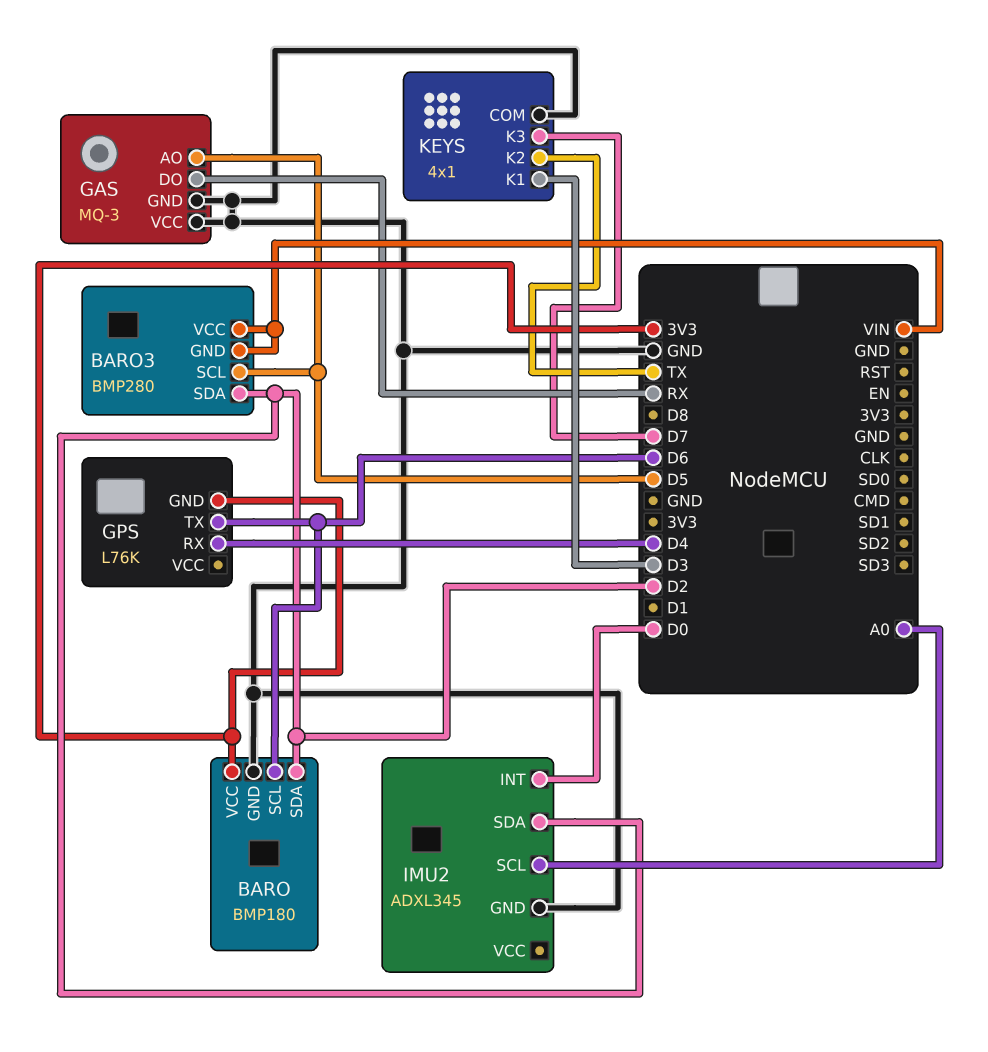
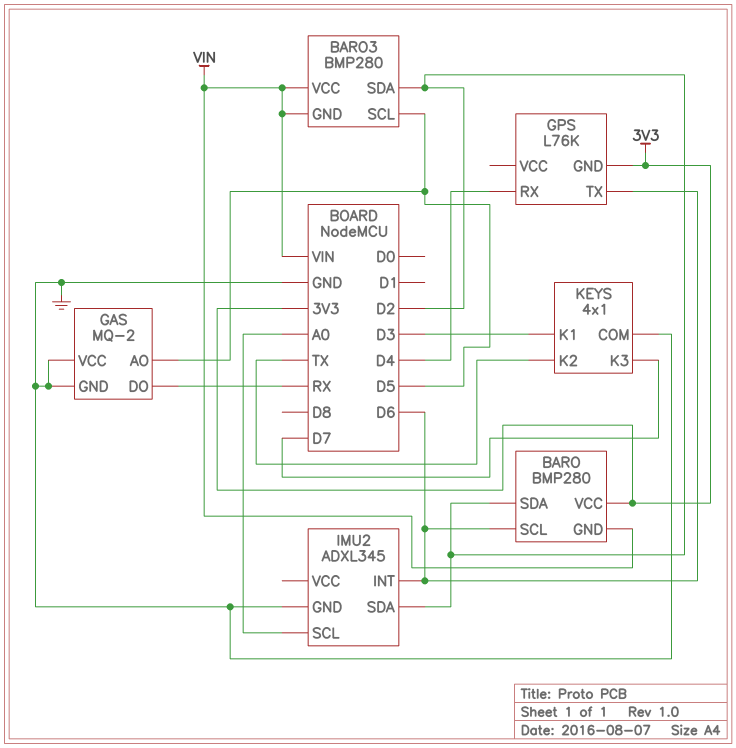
BARO: BMP180 -> BMP280
BARO pin GND: GND -> VIN
GAS: MQ-3 -> MQ-2
IMU2 pin INT: D0 -> D6

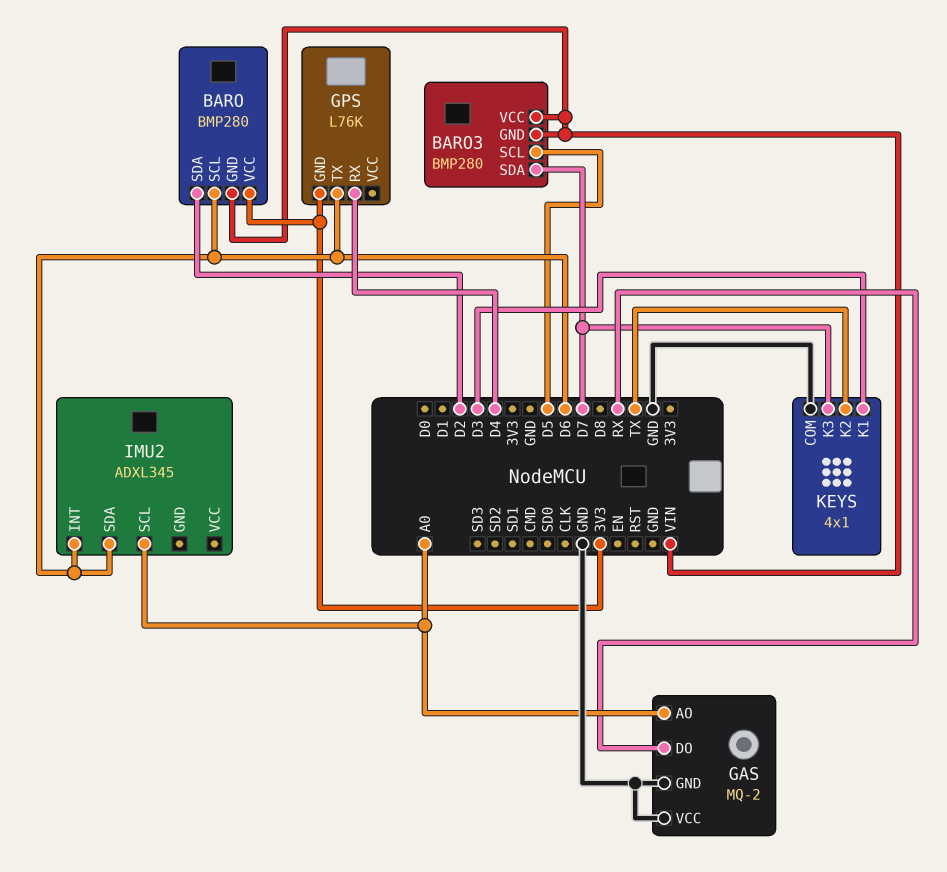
BARO3 pin SDA: D2 -> D7
GAS pin AO: D5 -> A0
IMU2 pin GND: GND -> none
IMU2 pin SDA: D2 -> D6

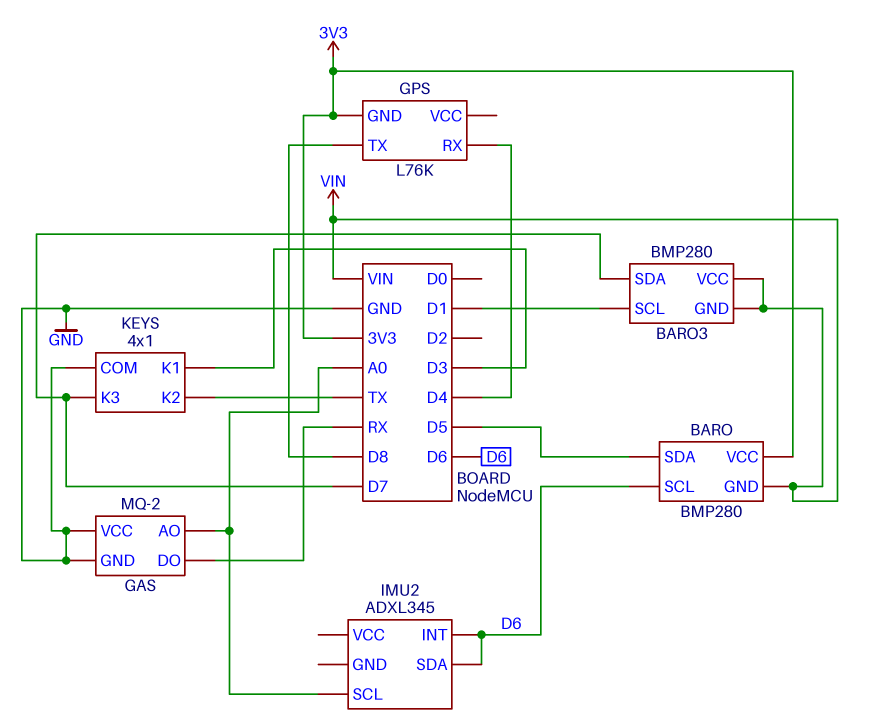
BARO pin SDA: D2 -> D5
BARO3 pin SCL: D5 -> D1
GPS pin TX: D6 -> D8

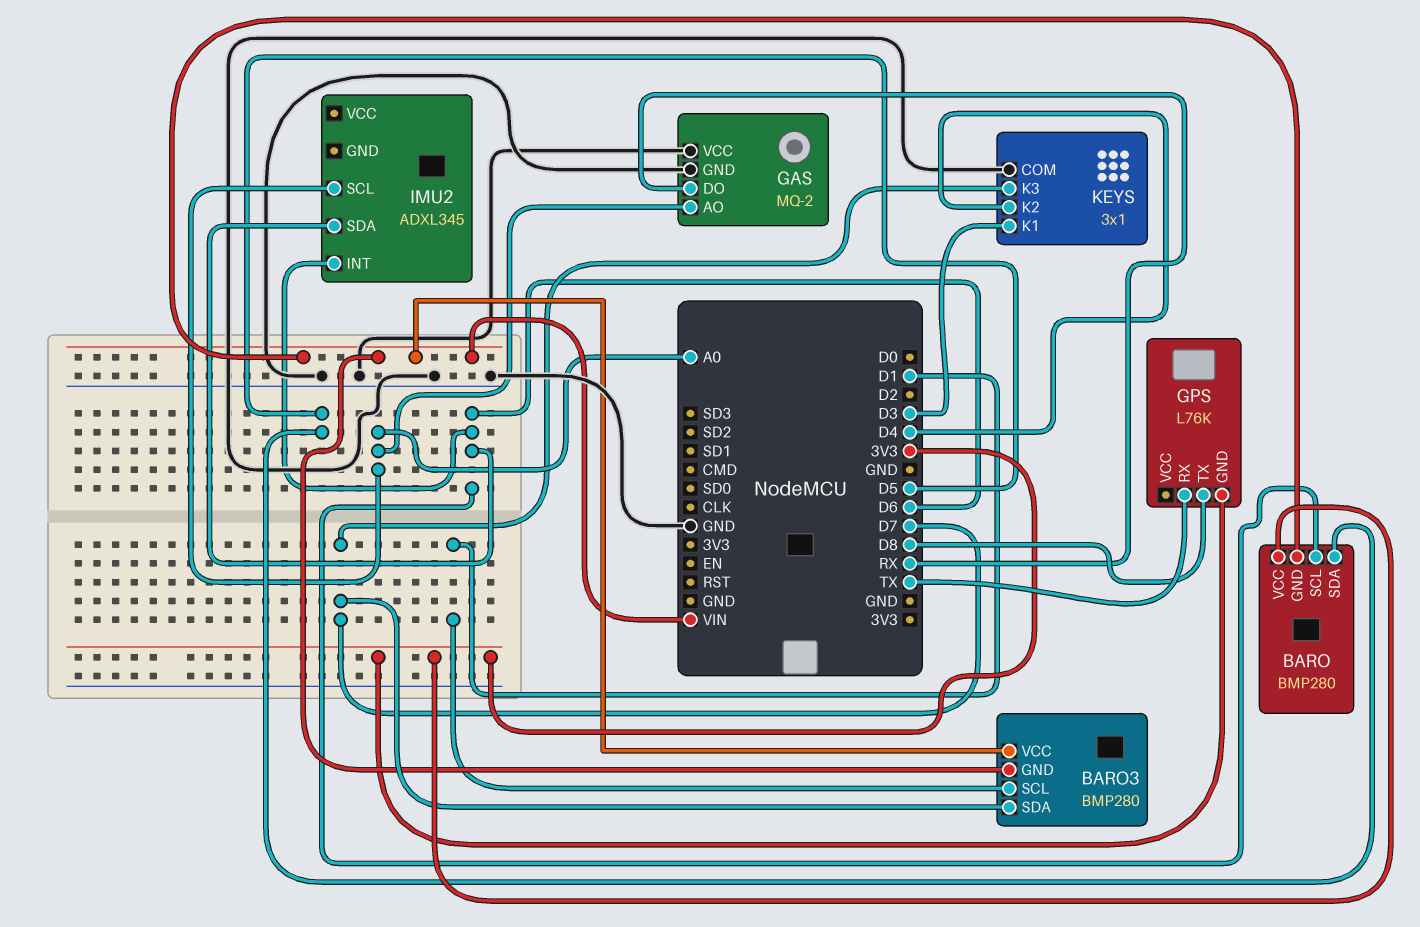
GPS pin RX: D4 -> TX
KEYS: 4x1 -> 3x1
KEYS pin K2: TX -> D4

